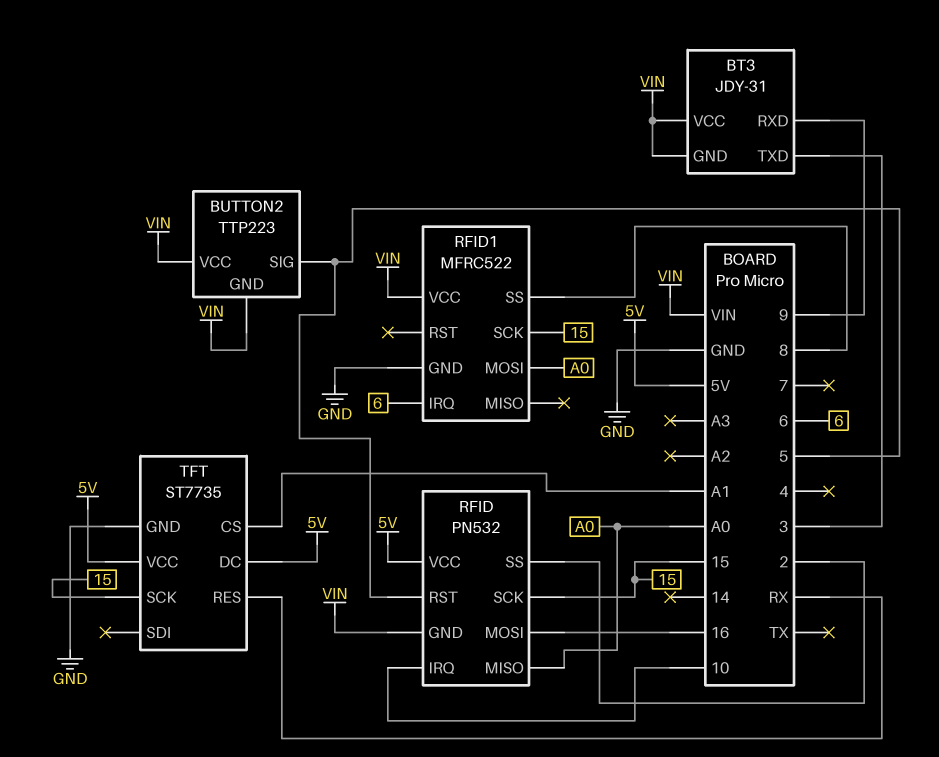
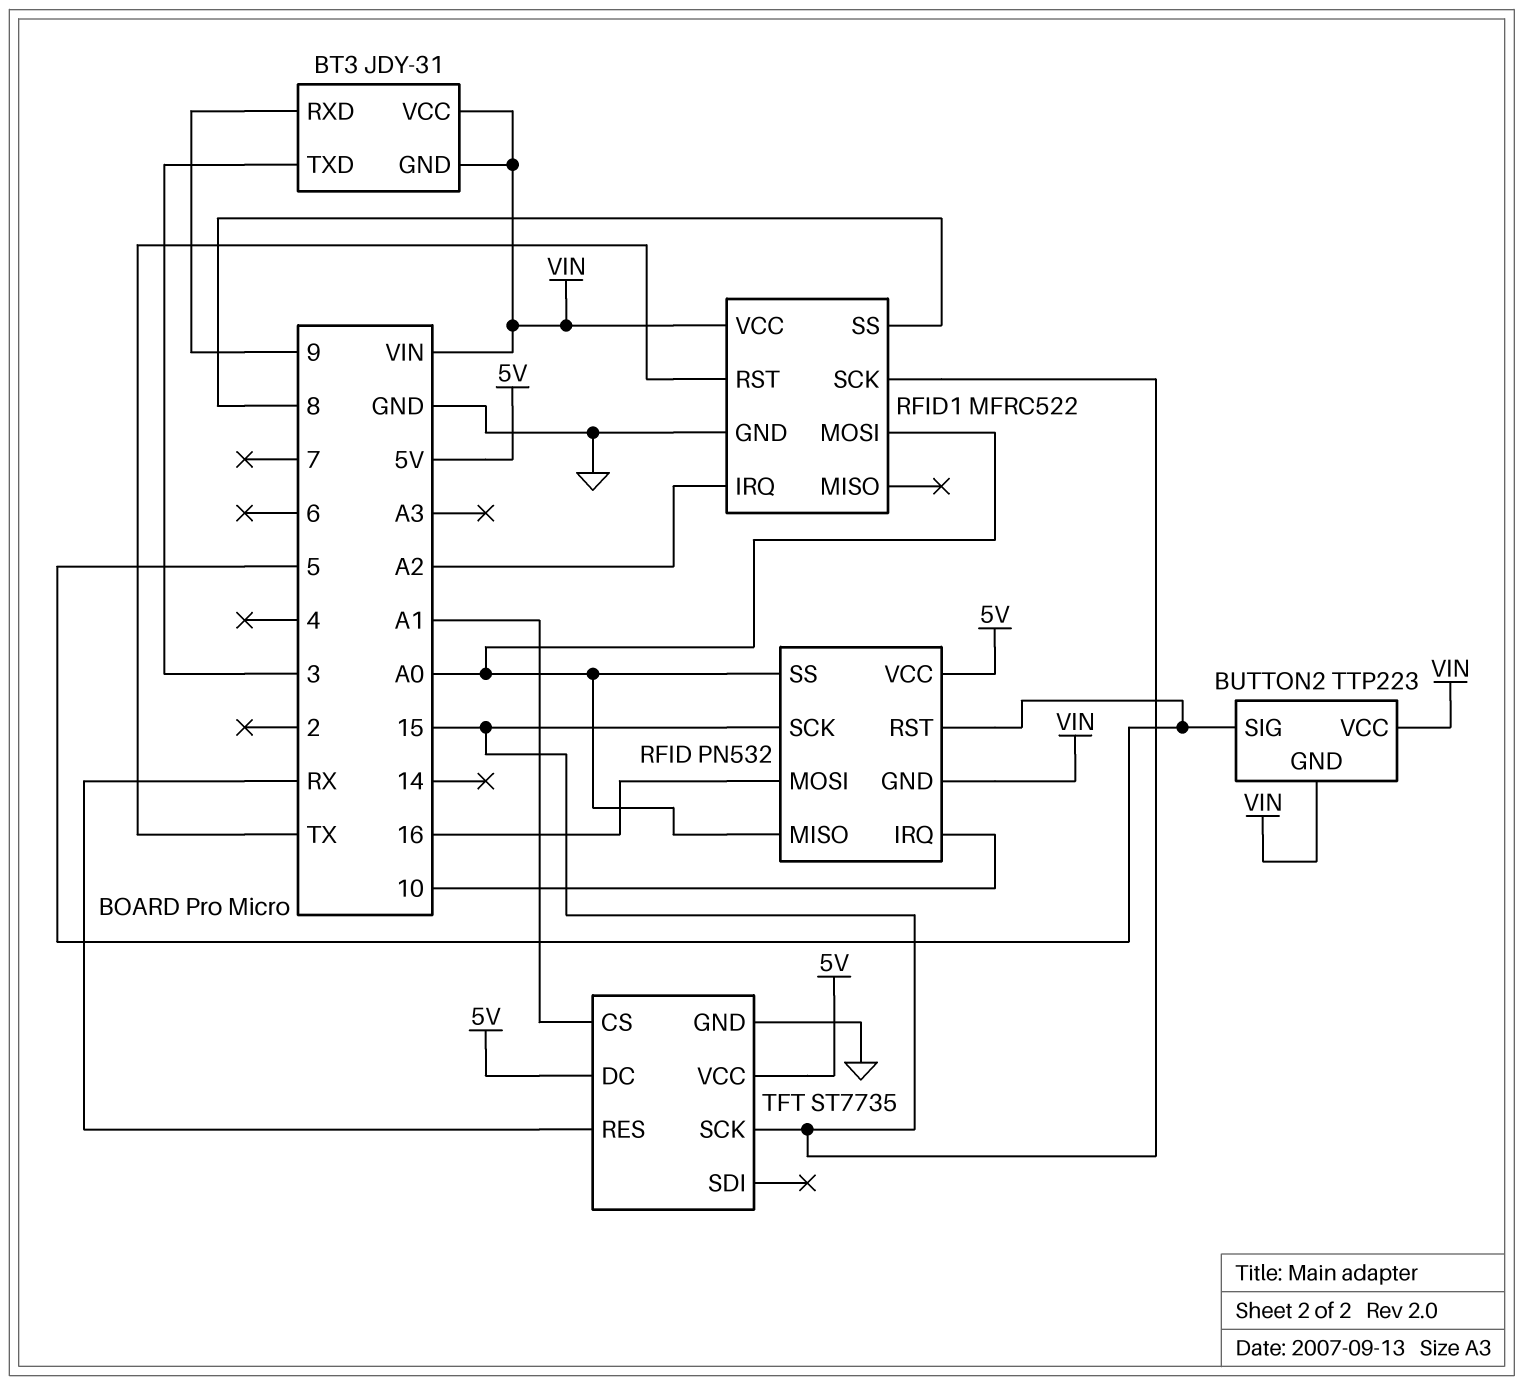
RFID pin SS: 2 -> A0
RFID1 pin IRQ: 6 -> A2
RFID1 pin RST: none -> TX

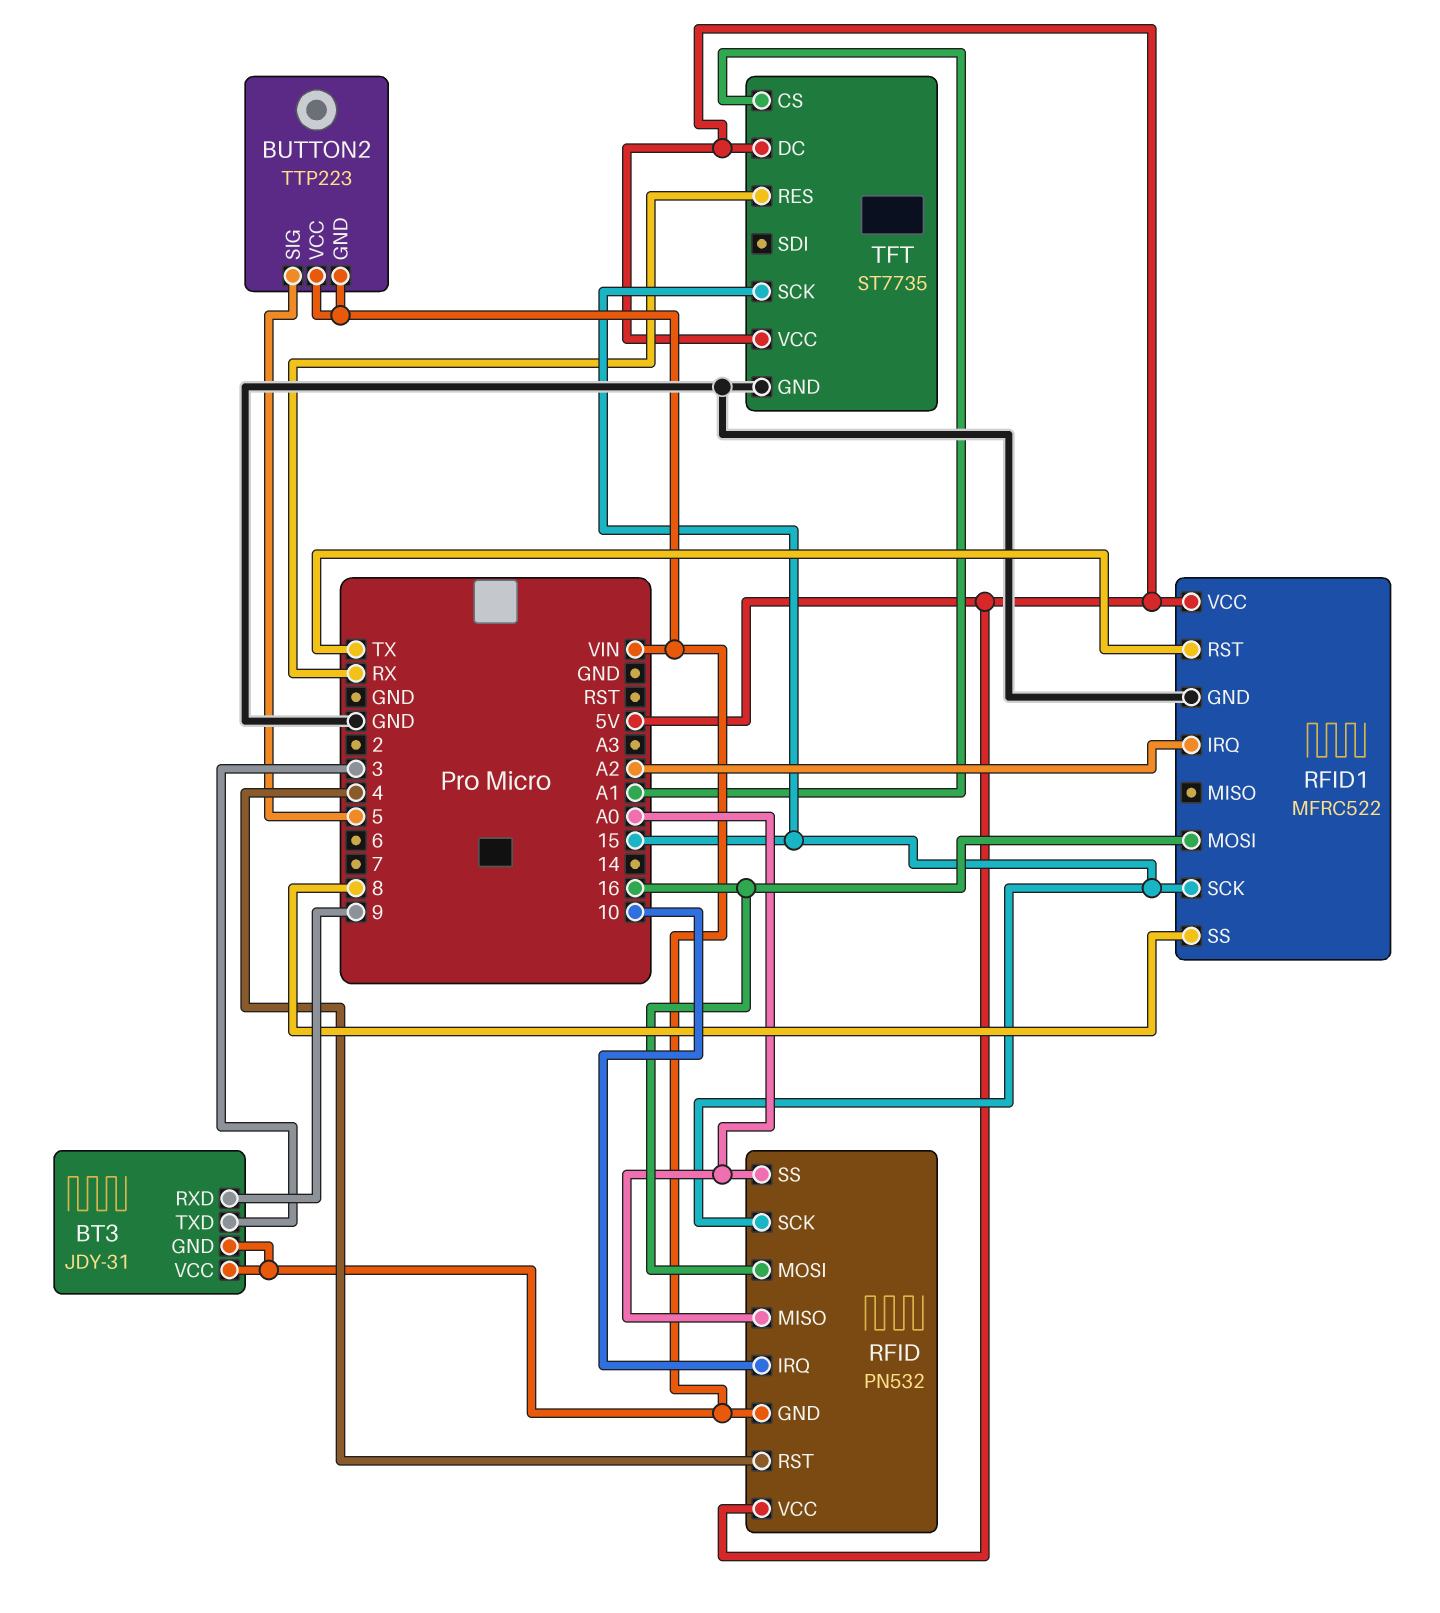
RFID pin RST: 5 -> 4
RFID1 pin MOSI: A0 -> 16
RFID1 pin VCC: VIN -> 5V

